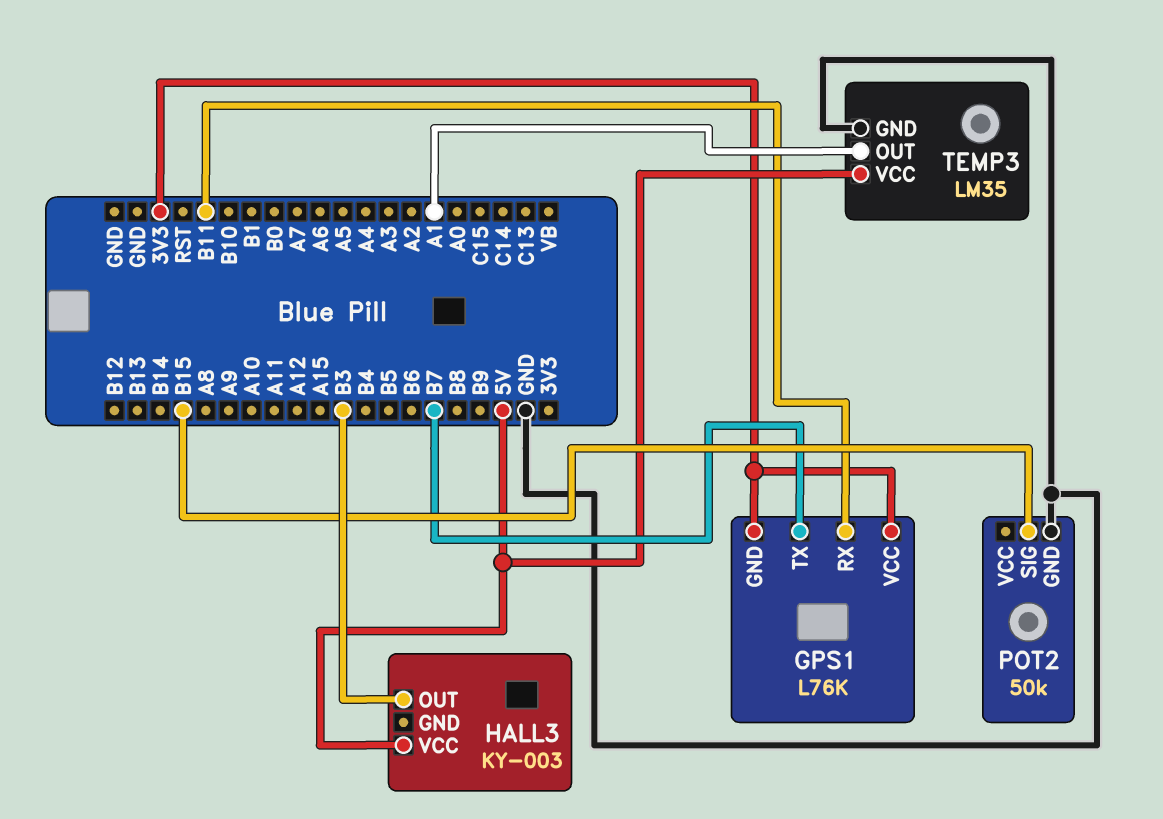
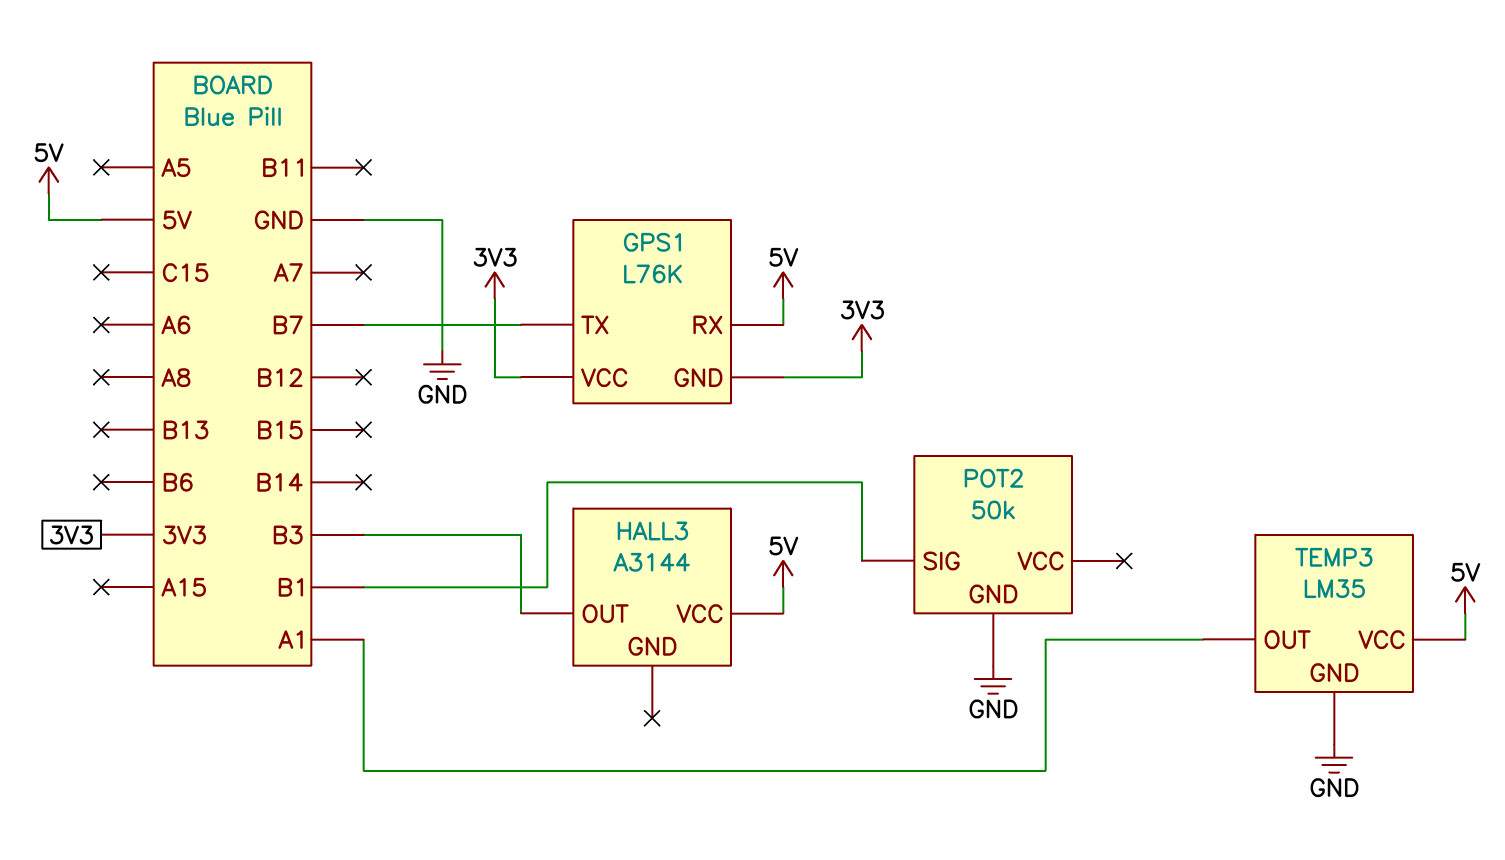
GPS1 pin RX: B11 -> 5V
HALL3: KY-003 -> A3144
POT2 pin SIG: B15 -> B1

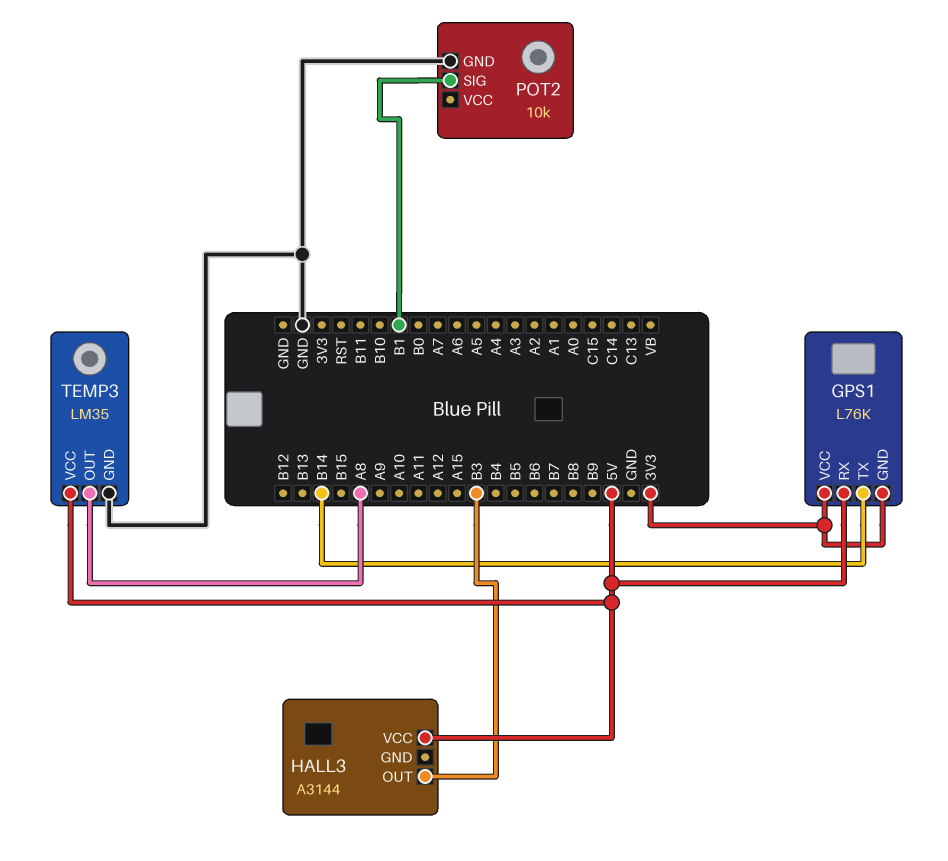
GPS1 pin TX: B7 -> B14
POT2: 50k -> 10k
TEMP3 pin OUT: A1 -> A8

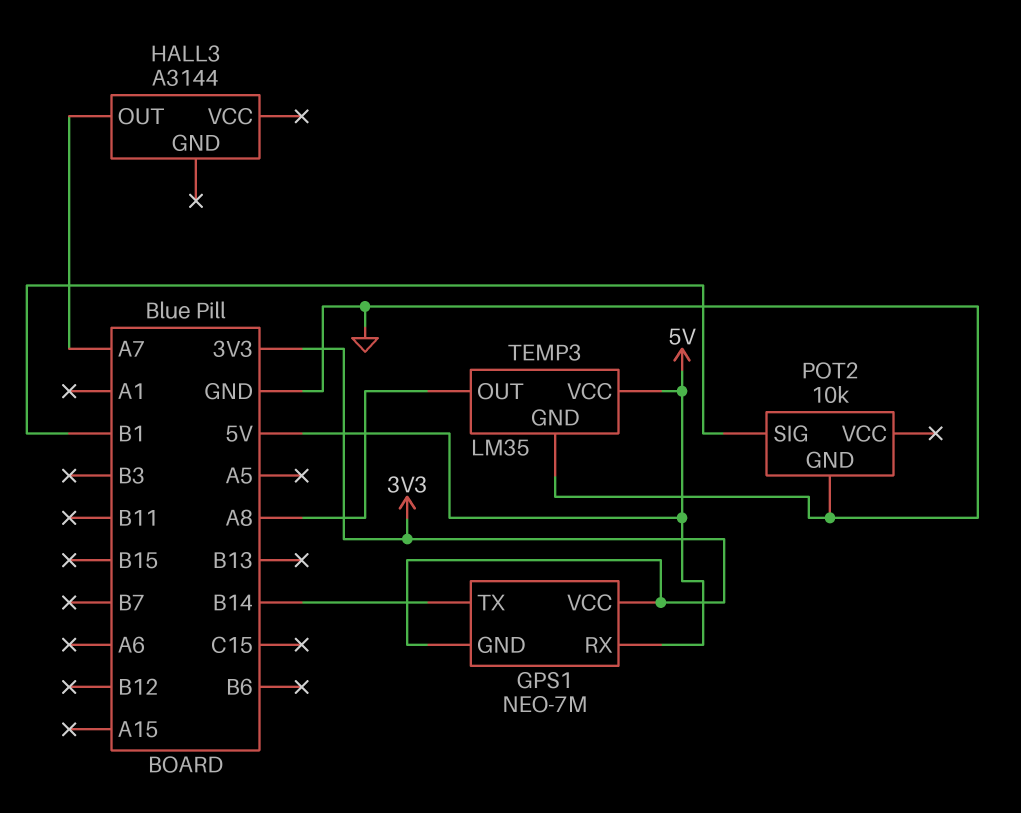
GPS1: L76K -> NEO-7M
HALL3 pin OUT: B3 -> A7
HALL3 pin VCC: 5V -> none

